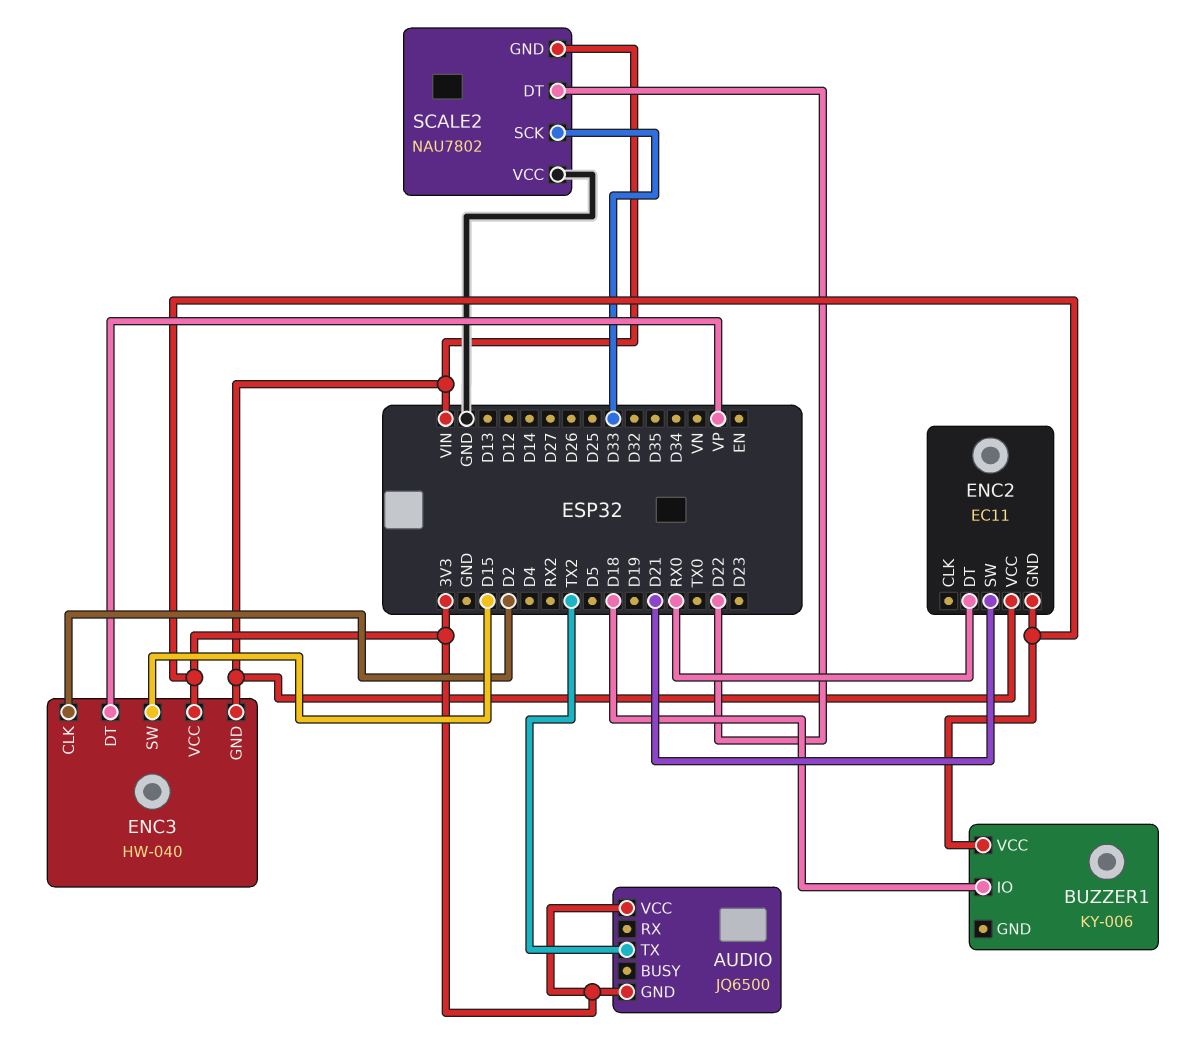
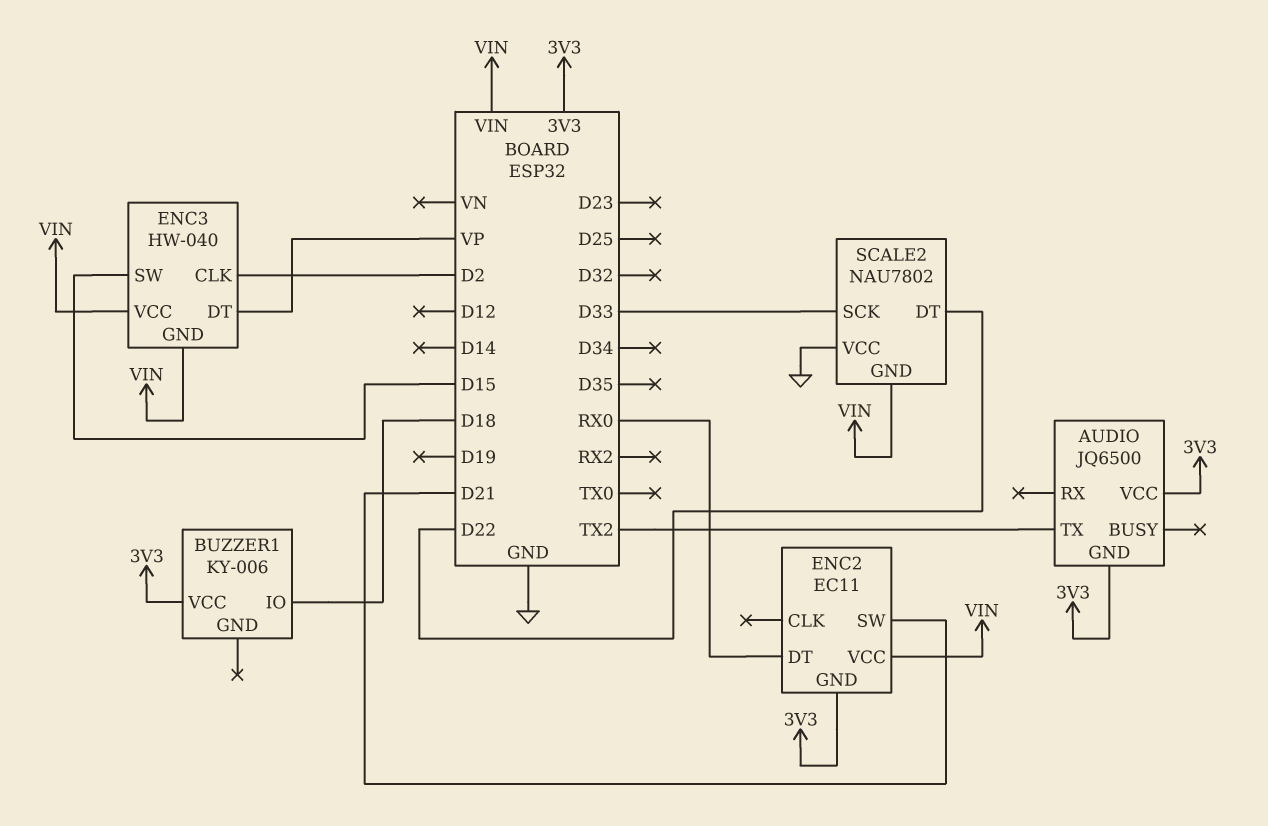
ENC3 pin VCC: 3V3 -> VIN

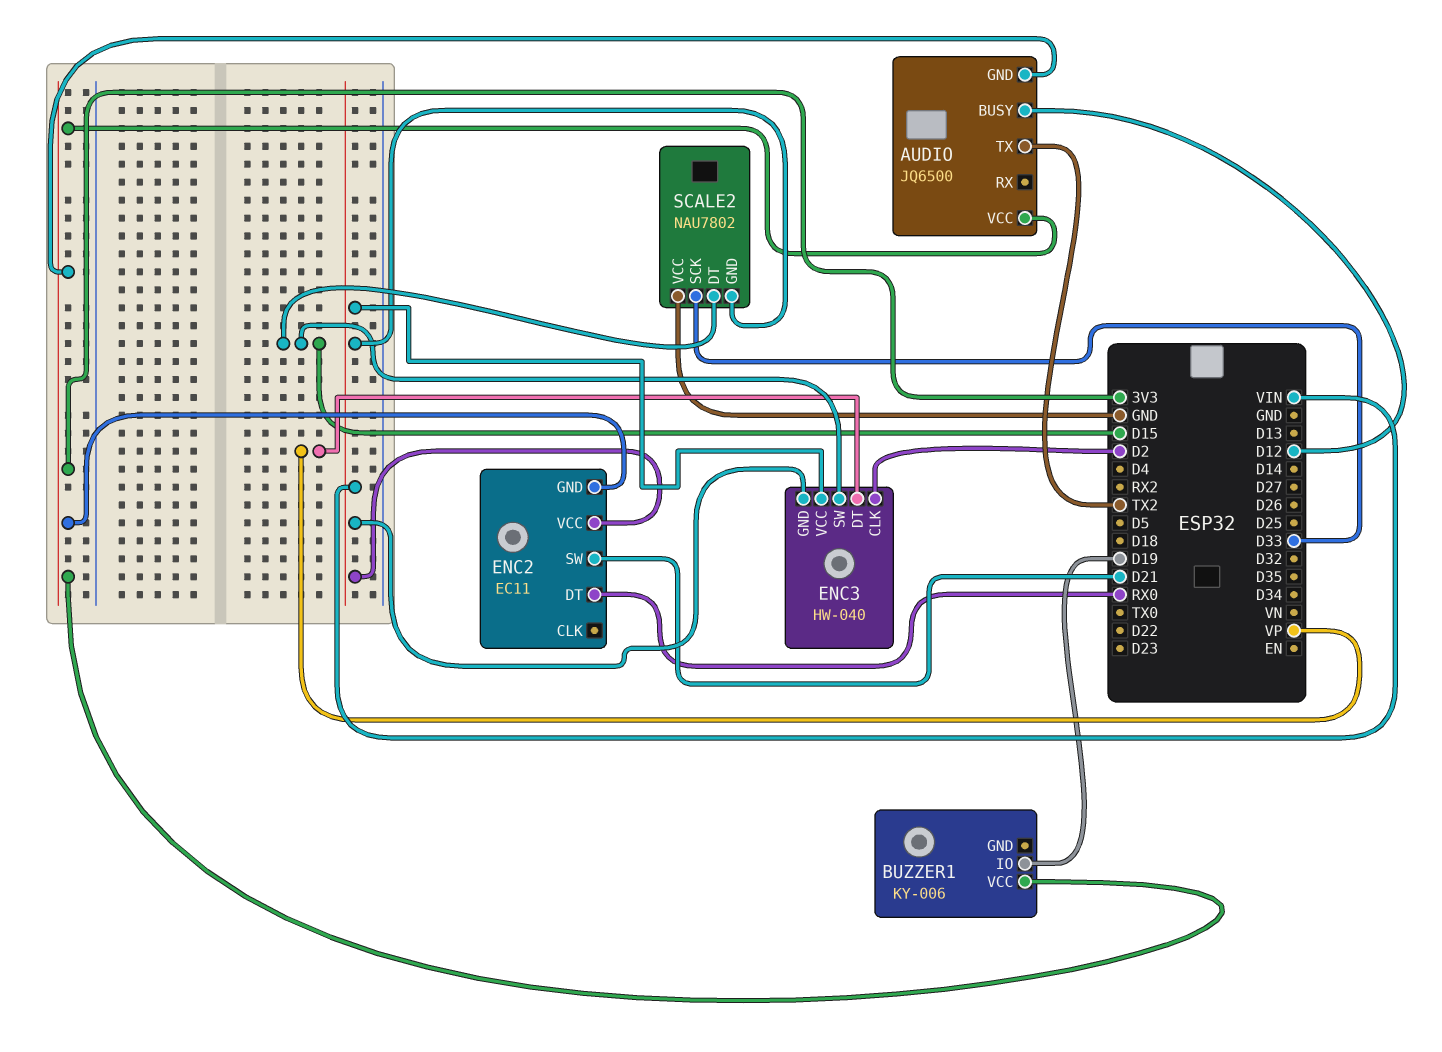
AUDIO pin BUSY: none -> D12
BUZZER1 pin IO: D18 -> D19
SCALE2 pin DT: D22 -> D15

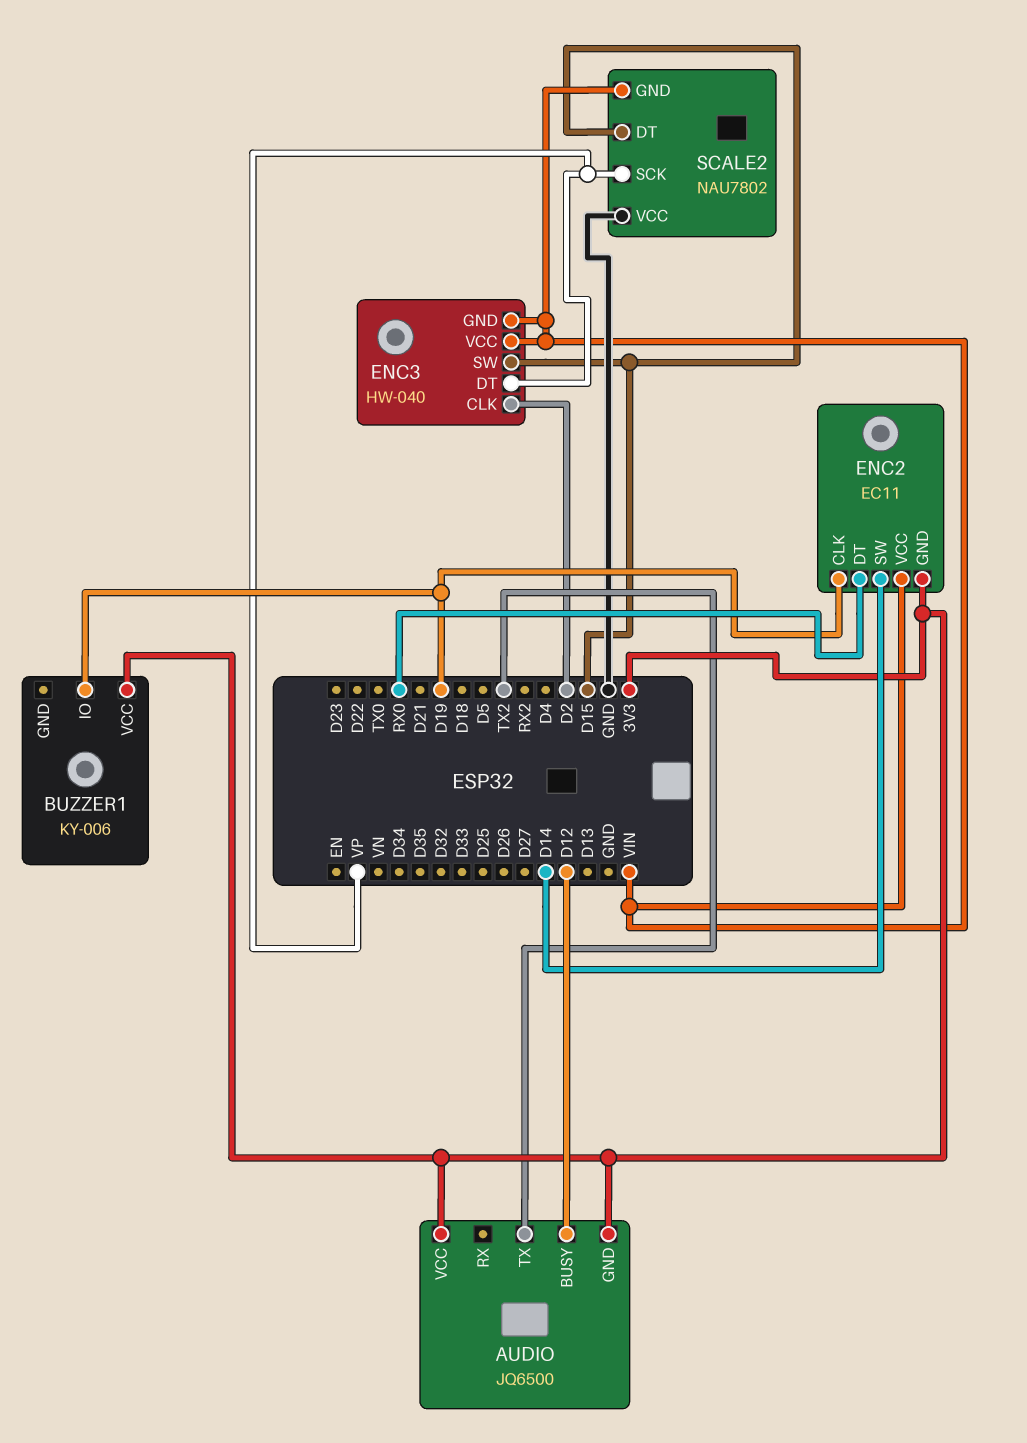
ENC2 pin CLK: none -> D19
ENC2 pin SW: D21 -> D14
SCALE2 pin SCK: D33 -> VP

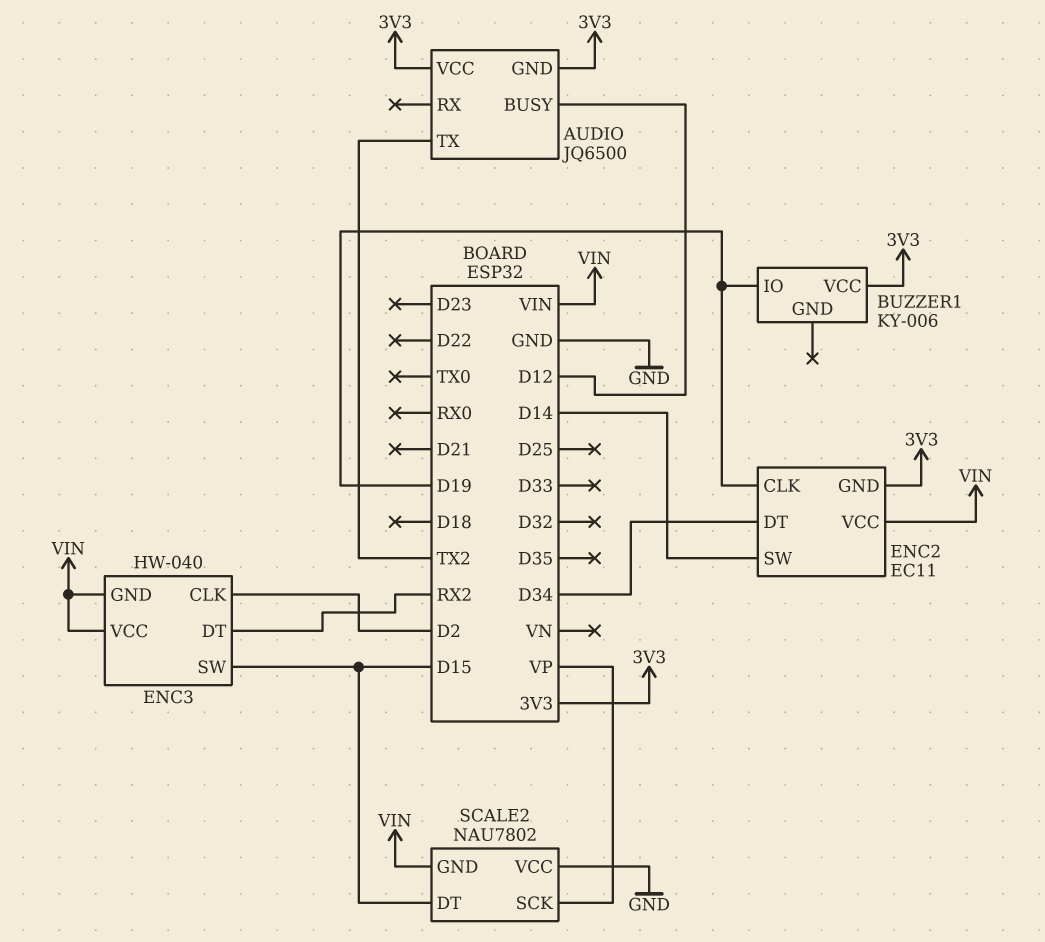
ENC2 pin DT: RX0 -> D34
ENC3 pin DT: VP -> RX2

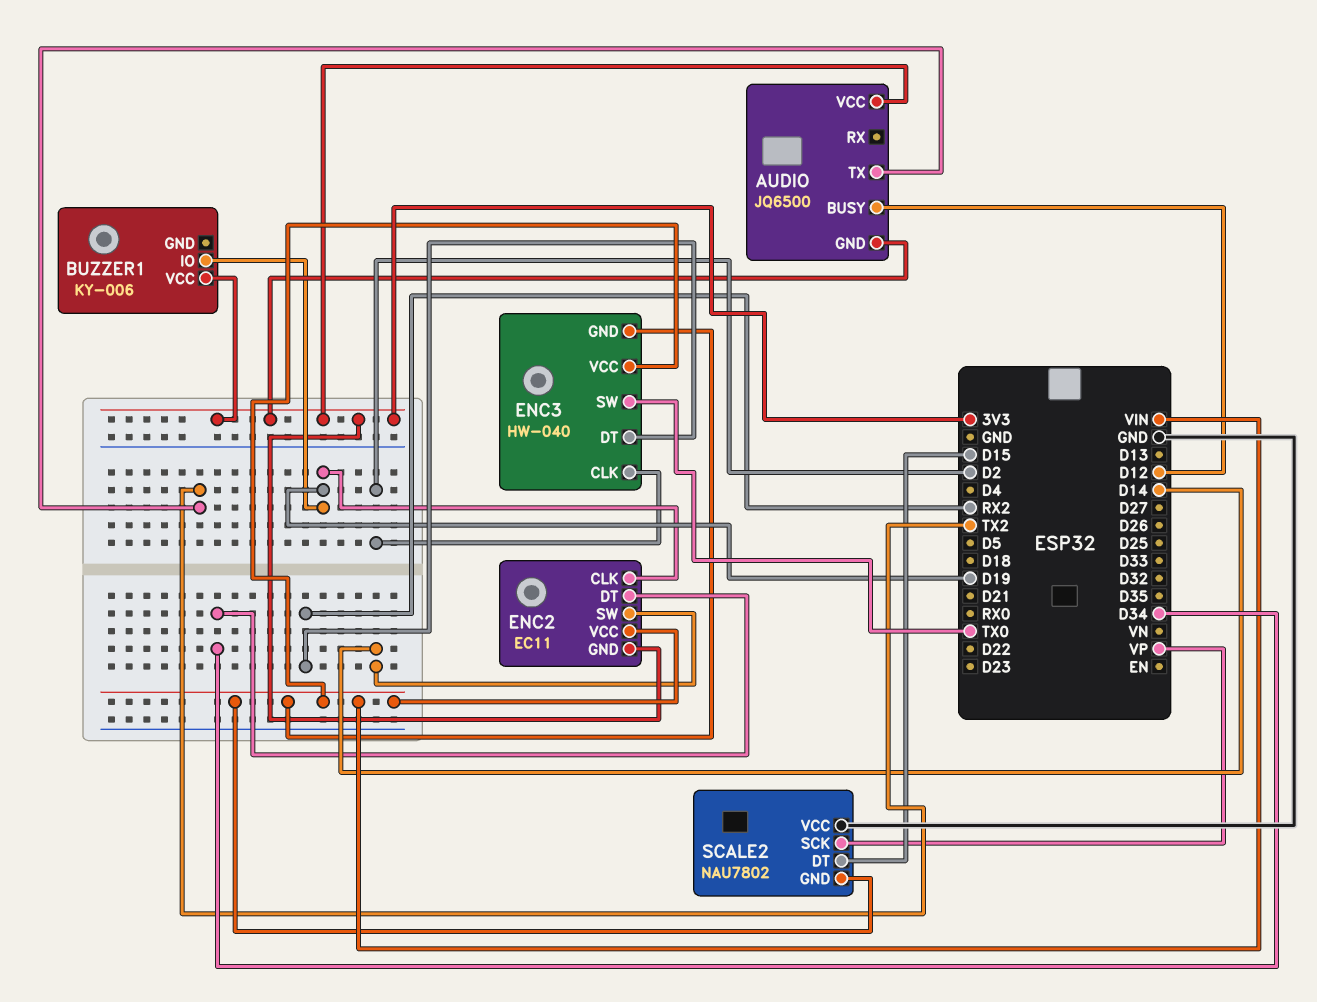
ENC3 pin SW: D15 -> TX0

